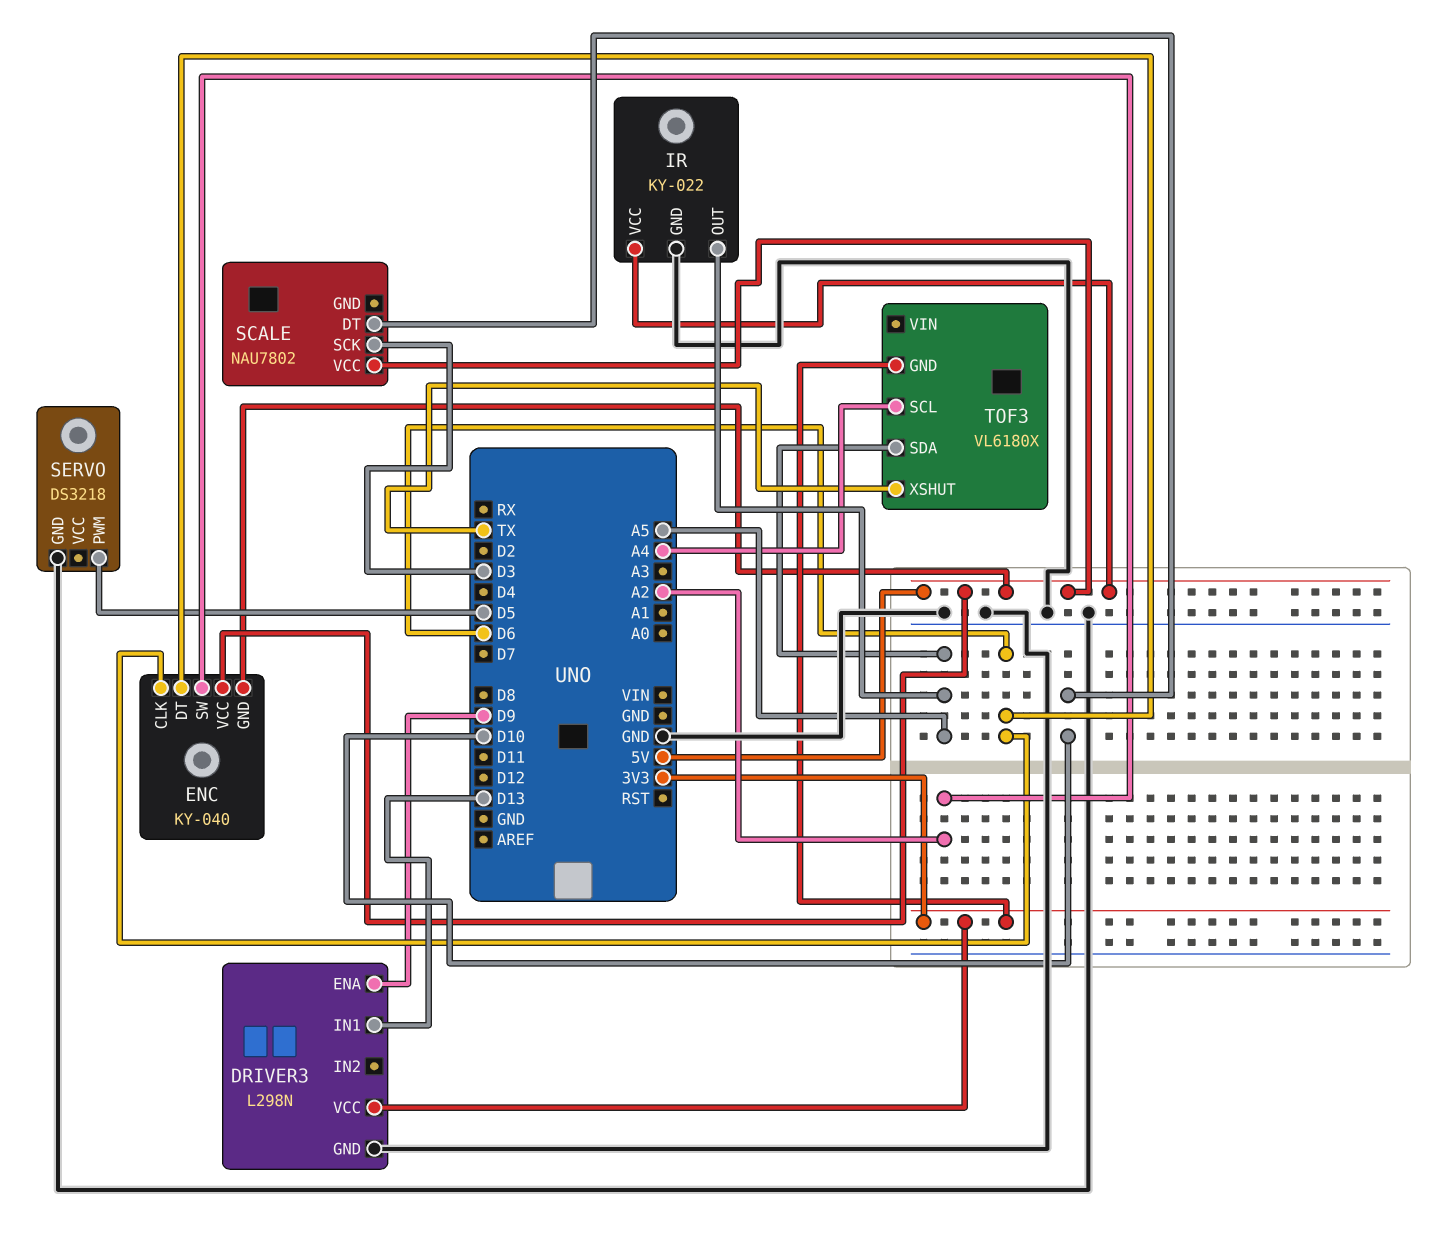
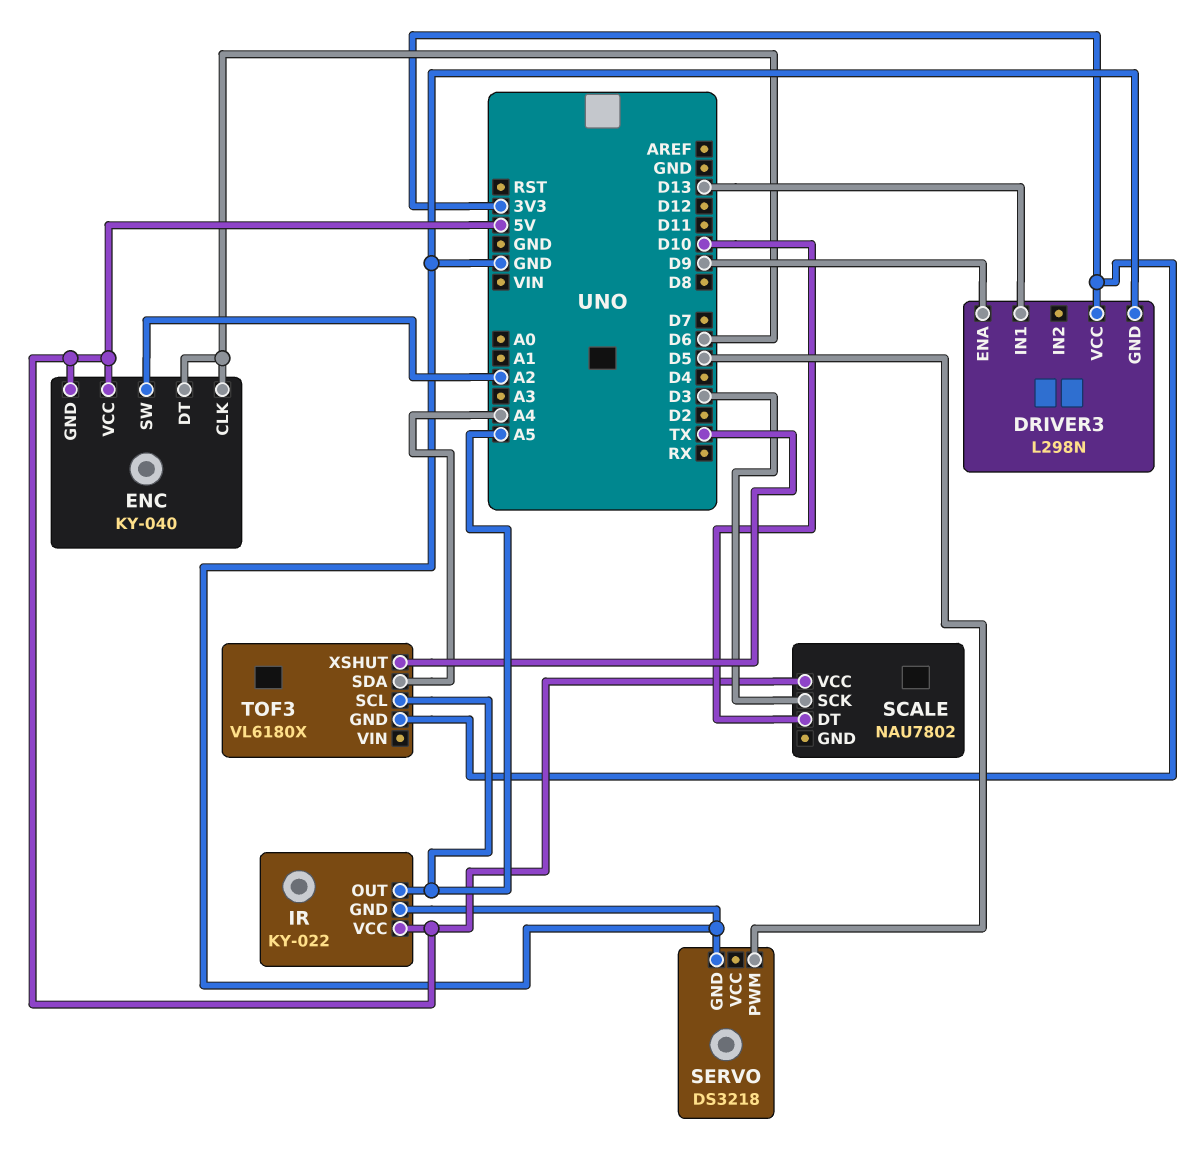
TOF3 pin SCL: A4 -> A5
TOF3 pin SDA: A5 -> A4

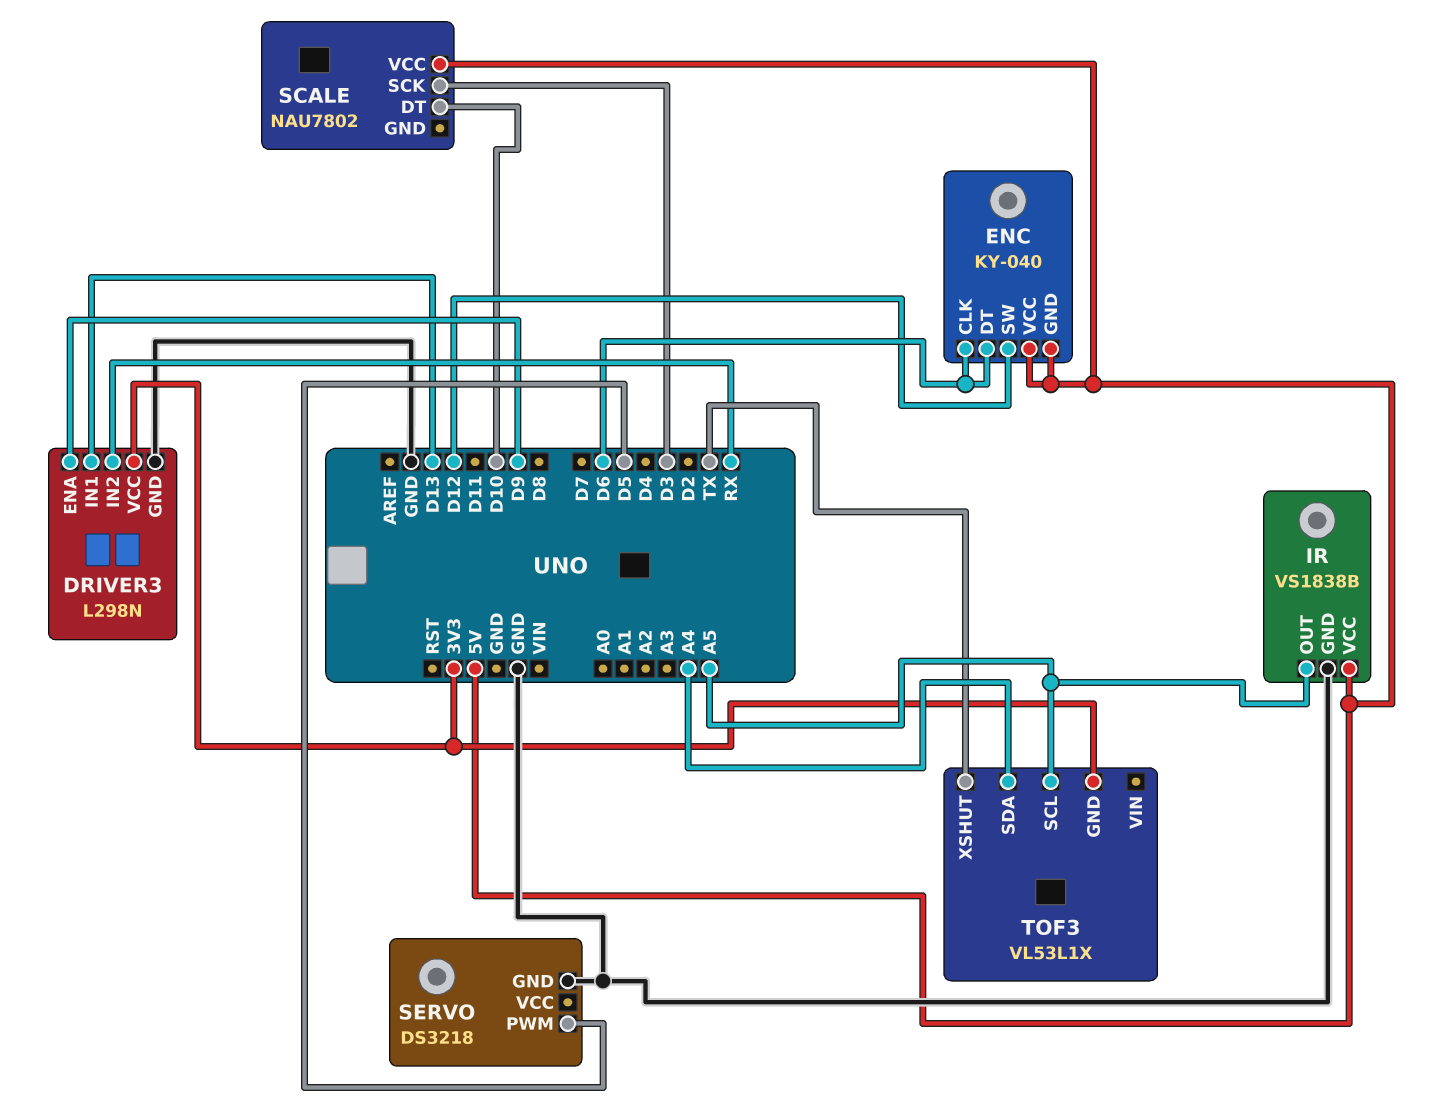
DRIVER3 pin IN2: none -> RX
ENC pin SW: A2 -> D12
IR: KY-022 -> VS1838B
TOF3: VL6180X -> VL53L1X

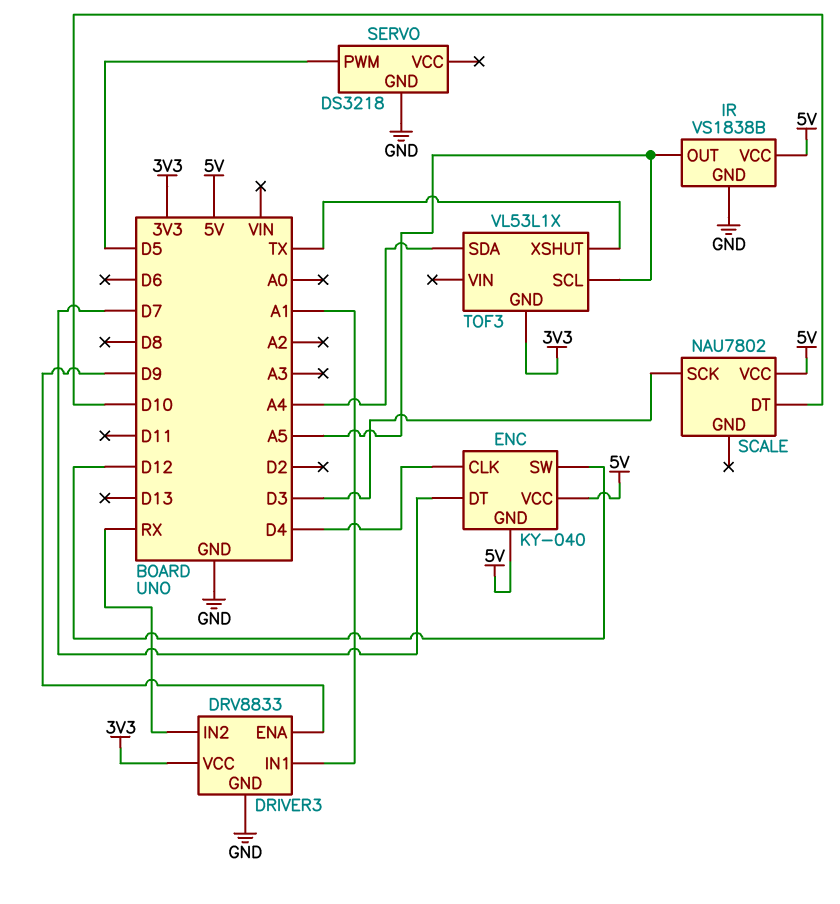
DRIVER3: L298N -> DRV8833
DRIVER3 pin IN1: D13 -> A1
ENC pin CLK: D6 -> D4
ENC pin DT: D6 -> D7

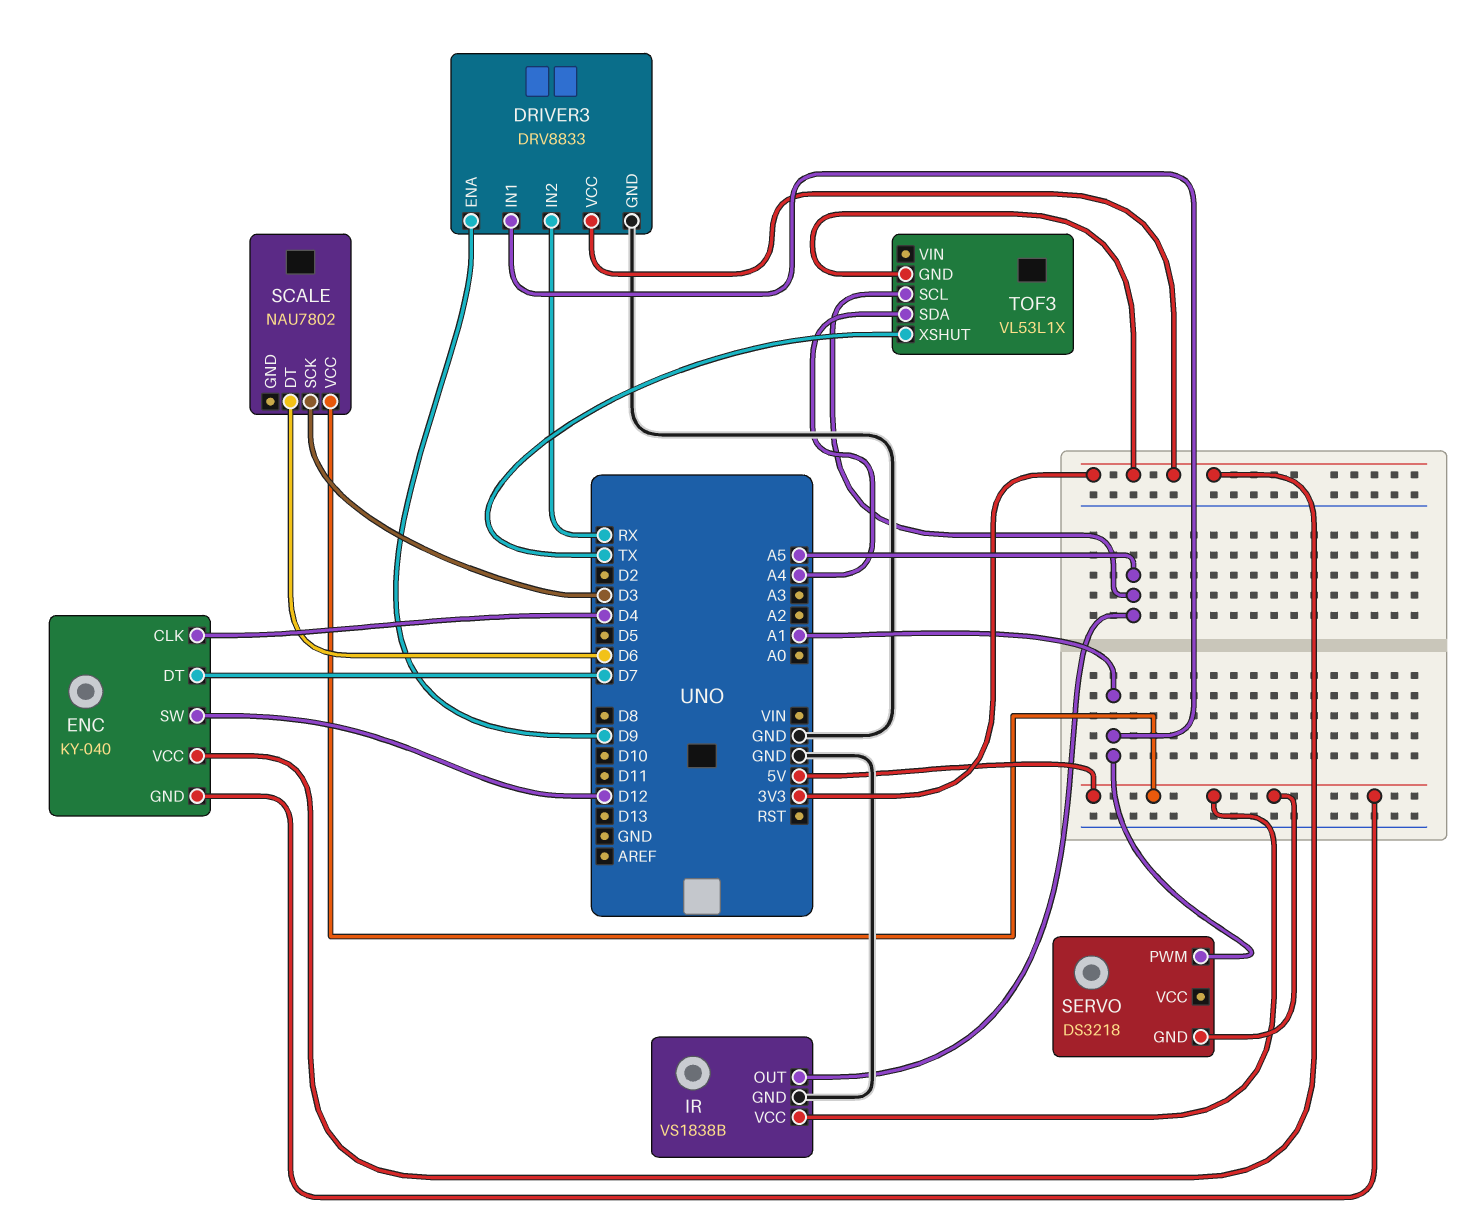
ENC pin VCC: 5V -> 3V3
SCALE pin DT: D10 -> D6
SERVO pin GND: GND -> 5V
SERVO pin PWM: D5 -> A1

